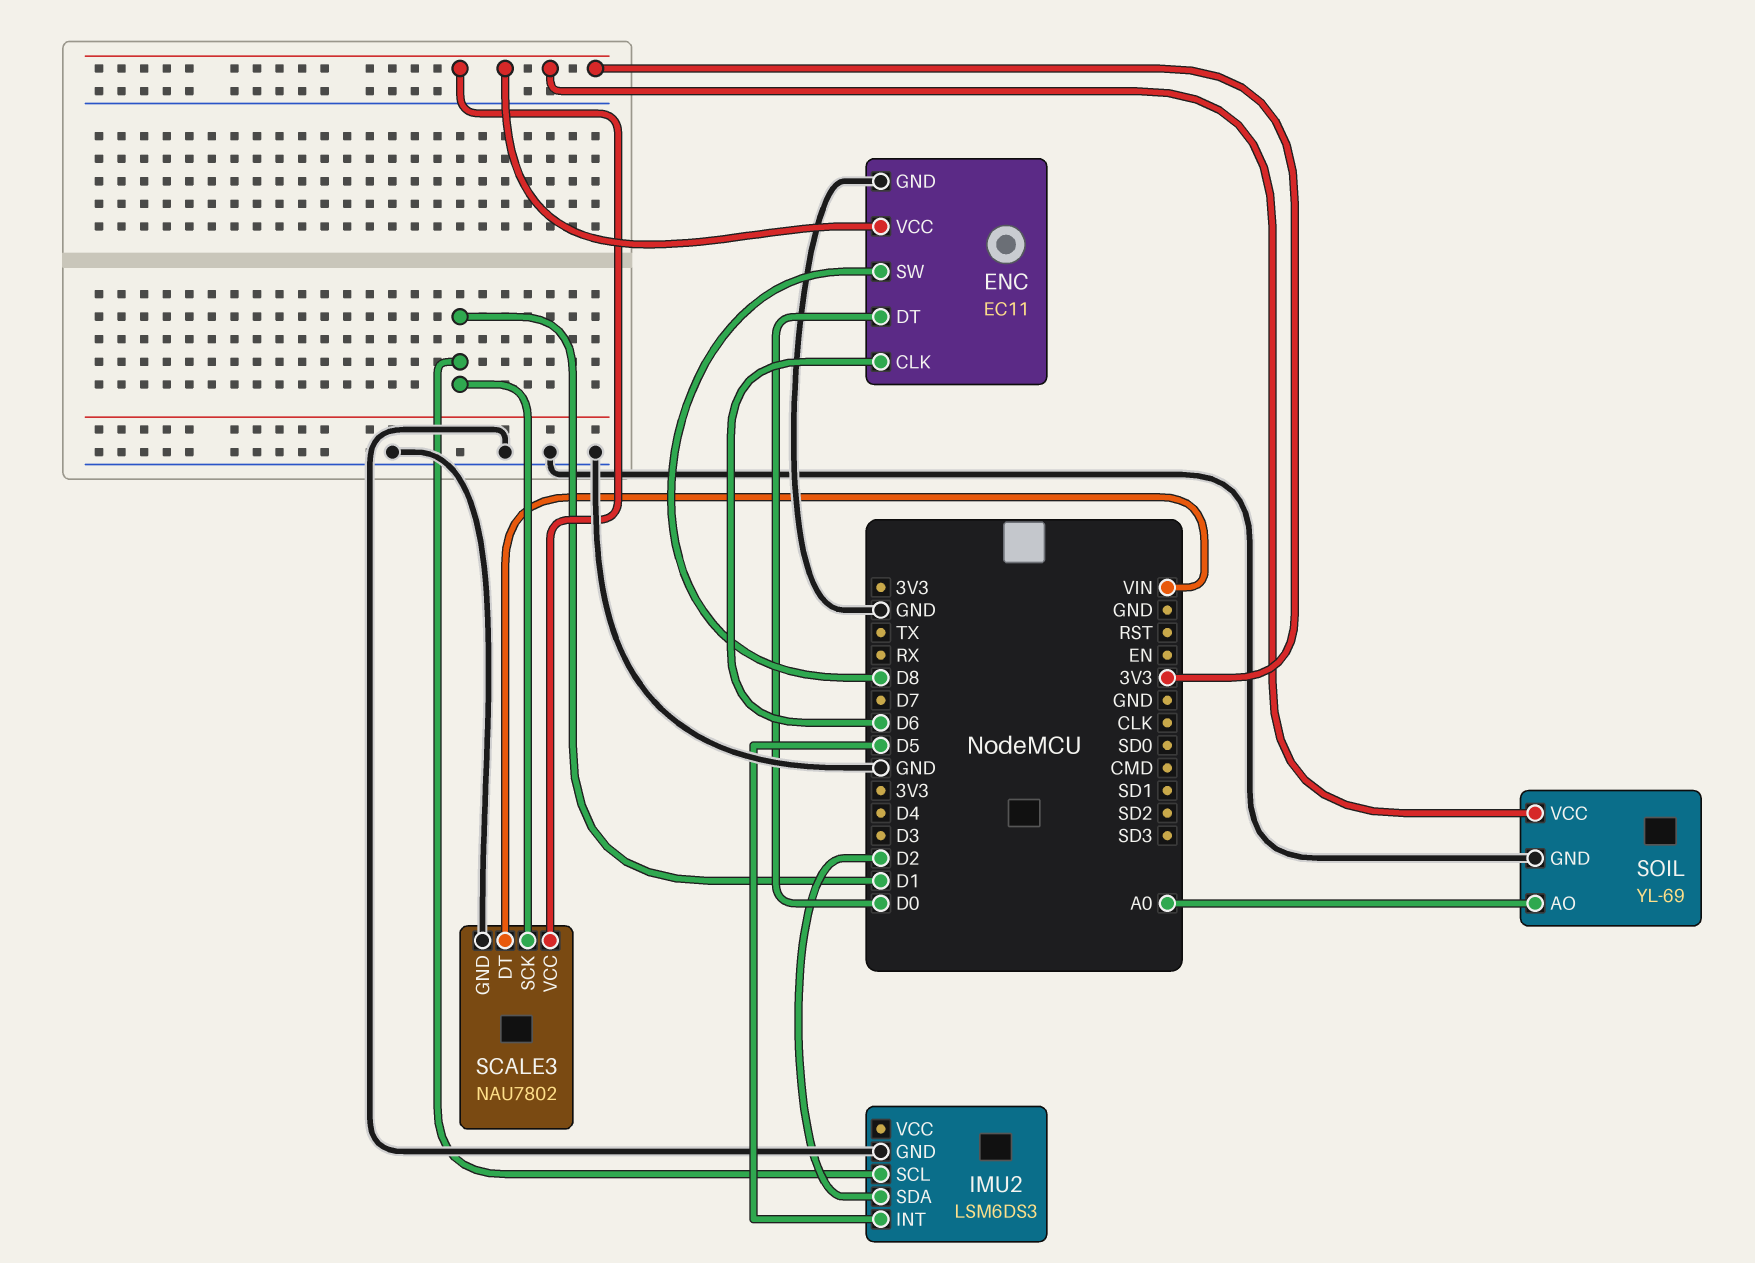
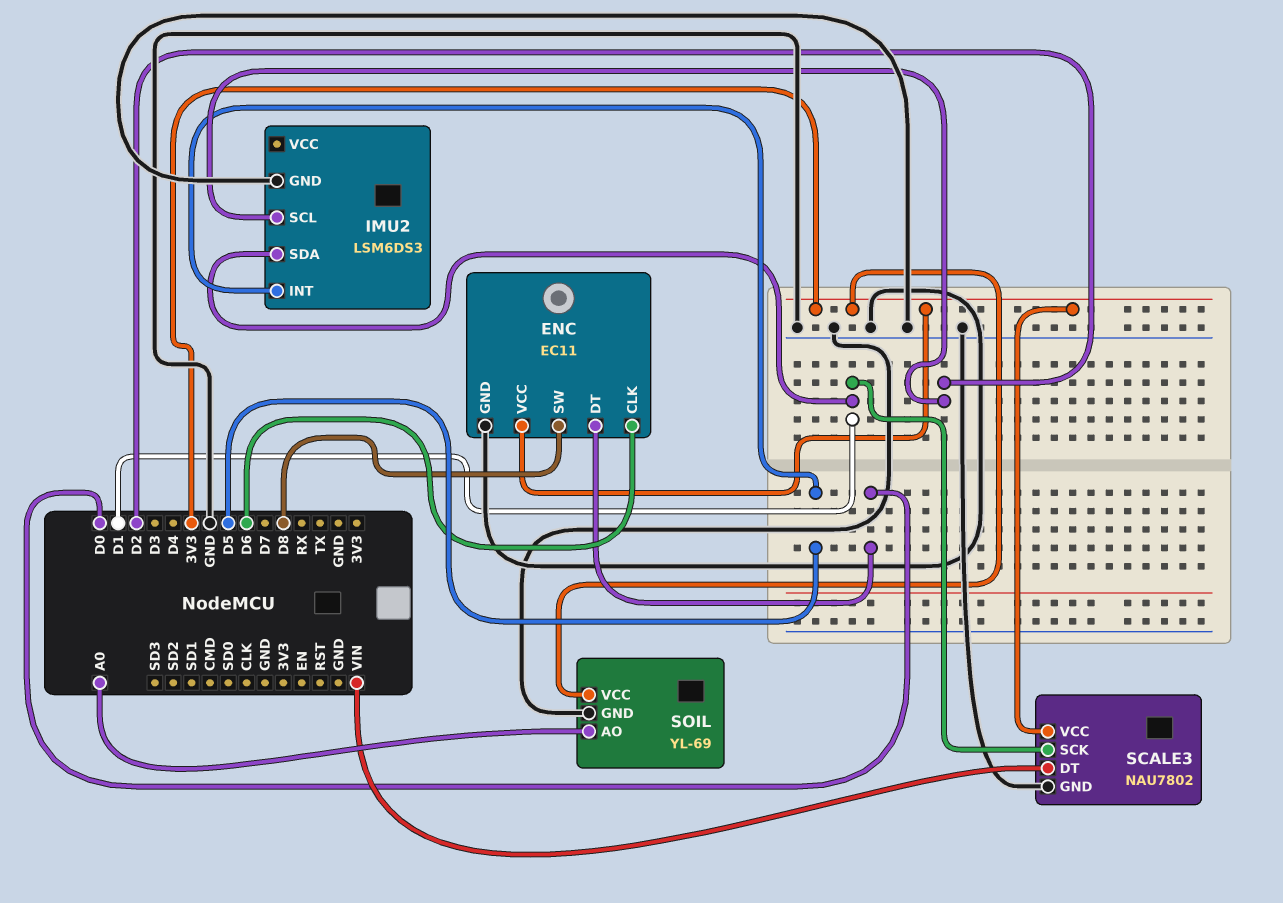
IMU2 pin SCL: D1 -> D2
IMU2 pin SDA: D2 -> D1

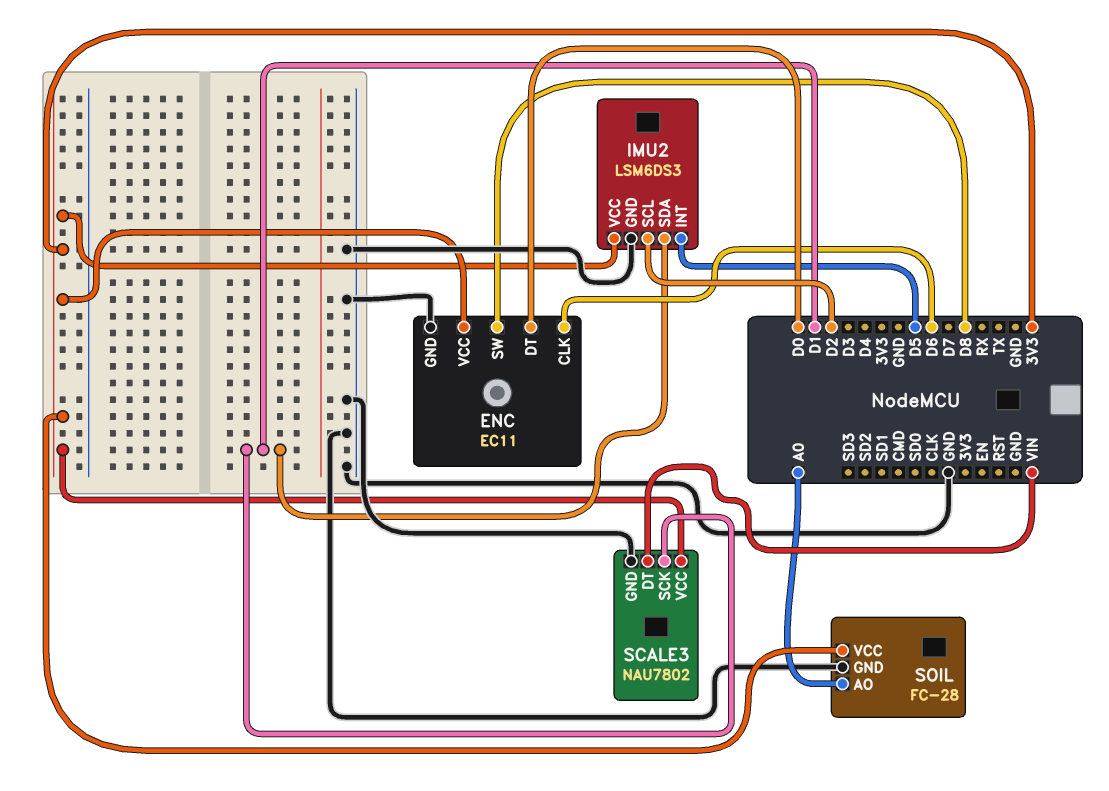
IMU2 pin VCC: none -> 3V3
SOIL: YL-69 -> FC-28

